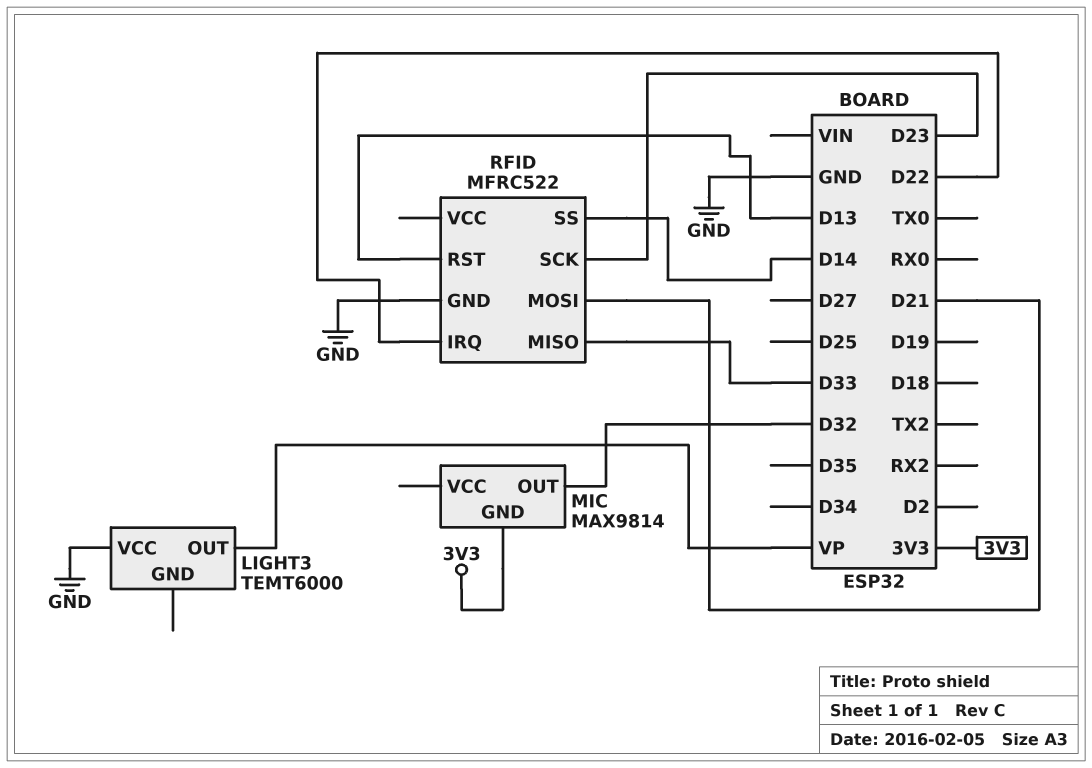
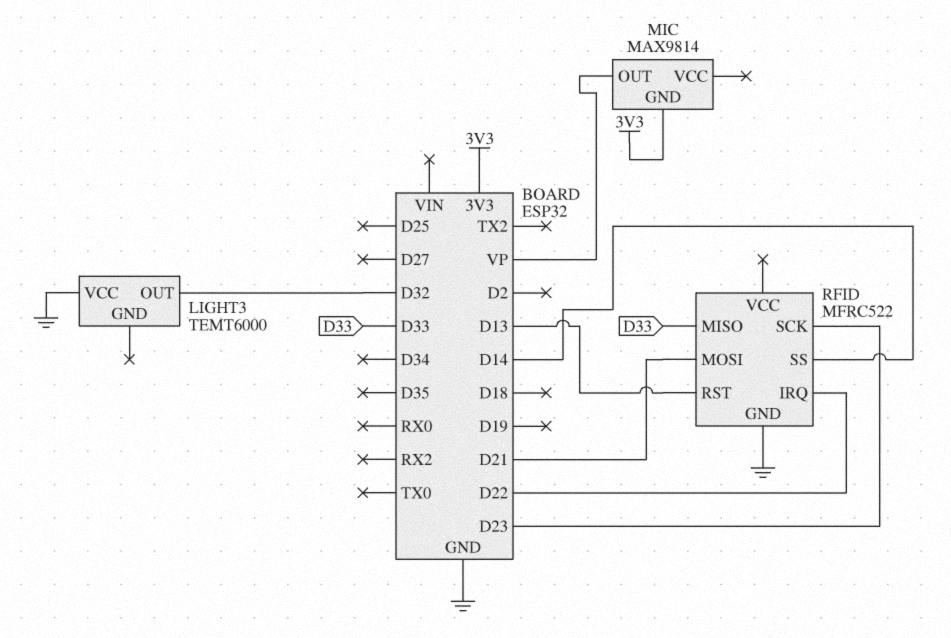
LIGHT3 pin OUT: VP -> D32
MIC pin OUT: D32 -> VP

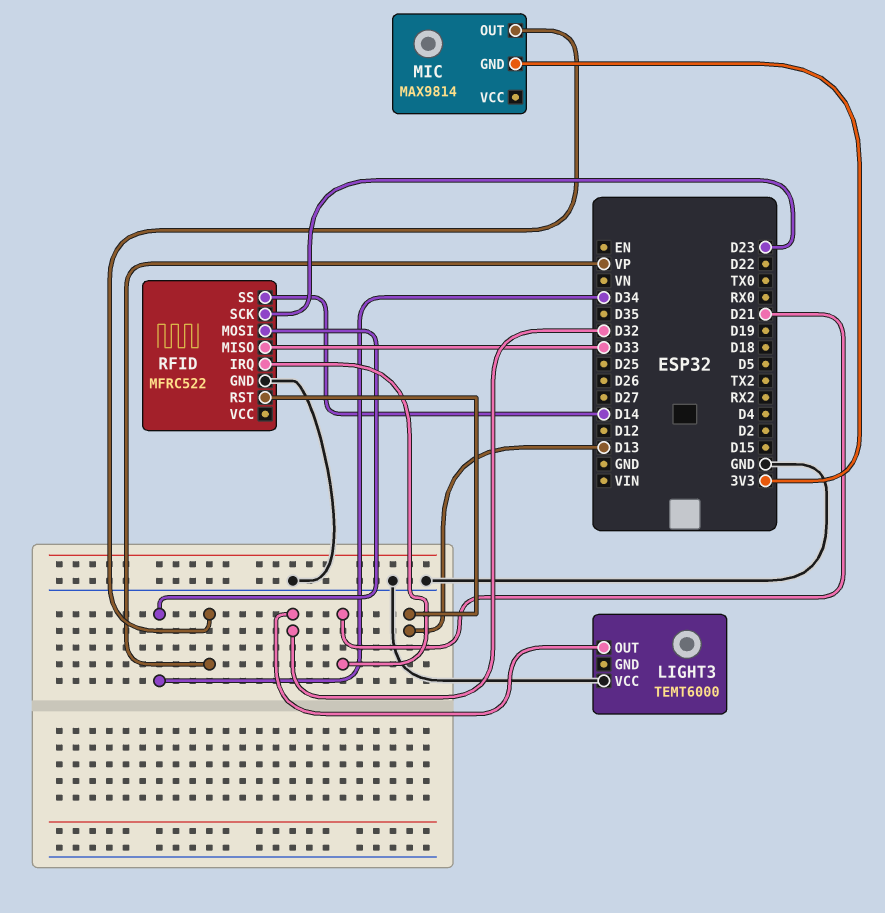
RFID pin IRQ: D22 -> D21
RFID pin MOSI: D21 -> D34

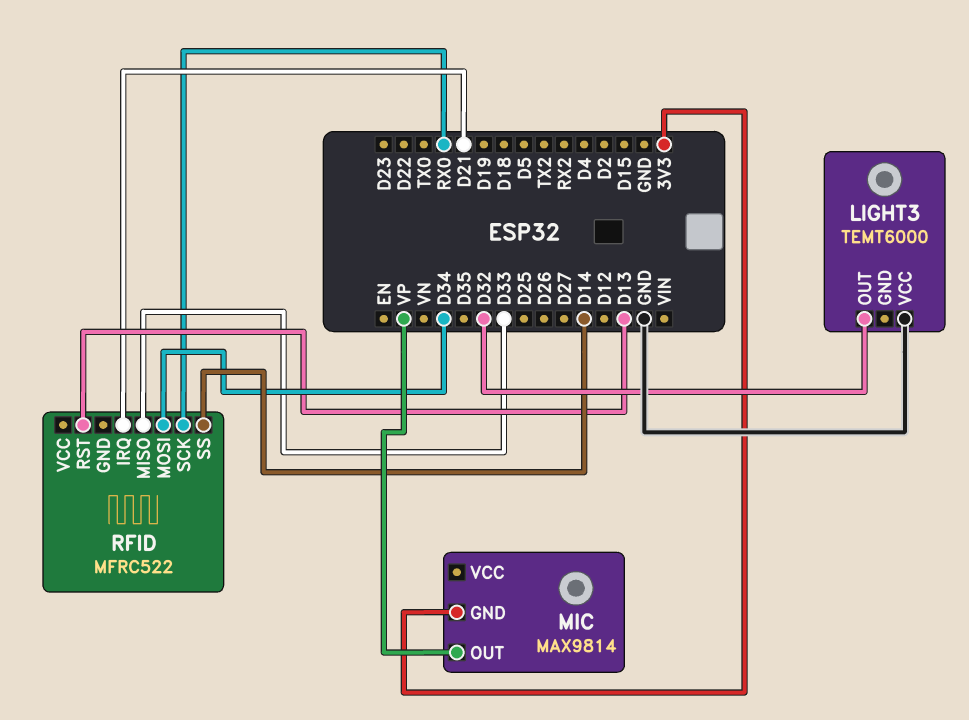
RFID pin GND: GND -> none
RFID pin SCK: D23 -> RX0

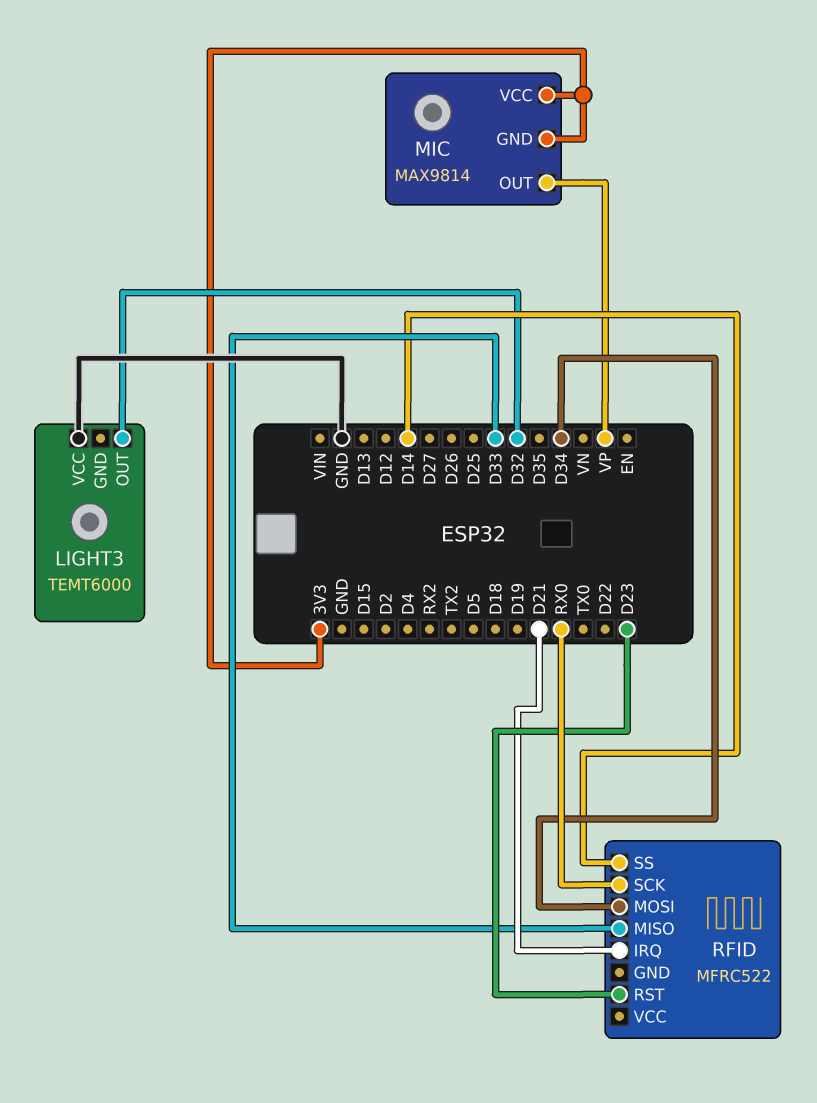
MIC pin VCC: none -> 3V3
RFID pin RST: D13 -> D23

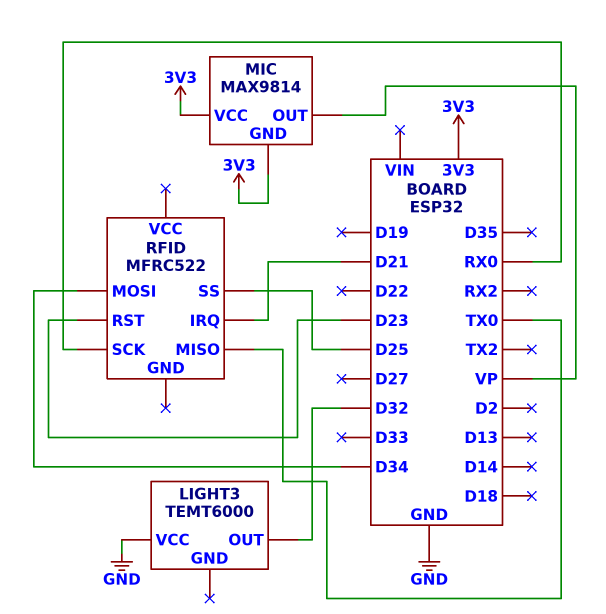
RFID pin MISO: D33 -> TX0
RFID pin SS: D14 -> D25

